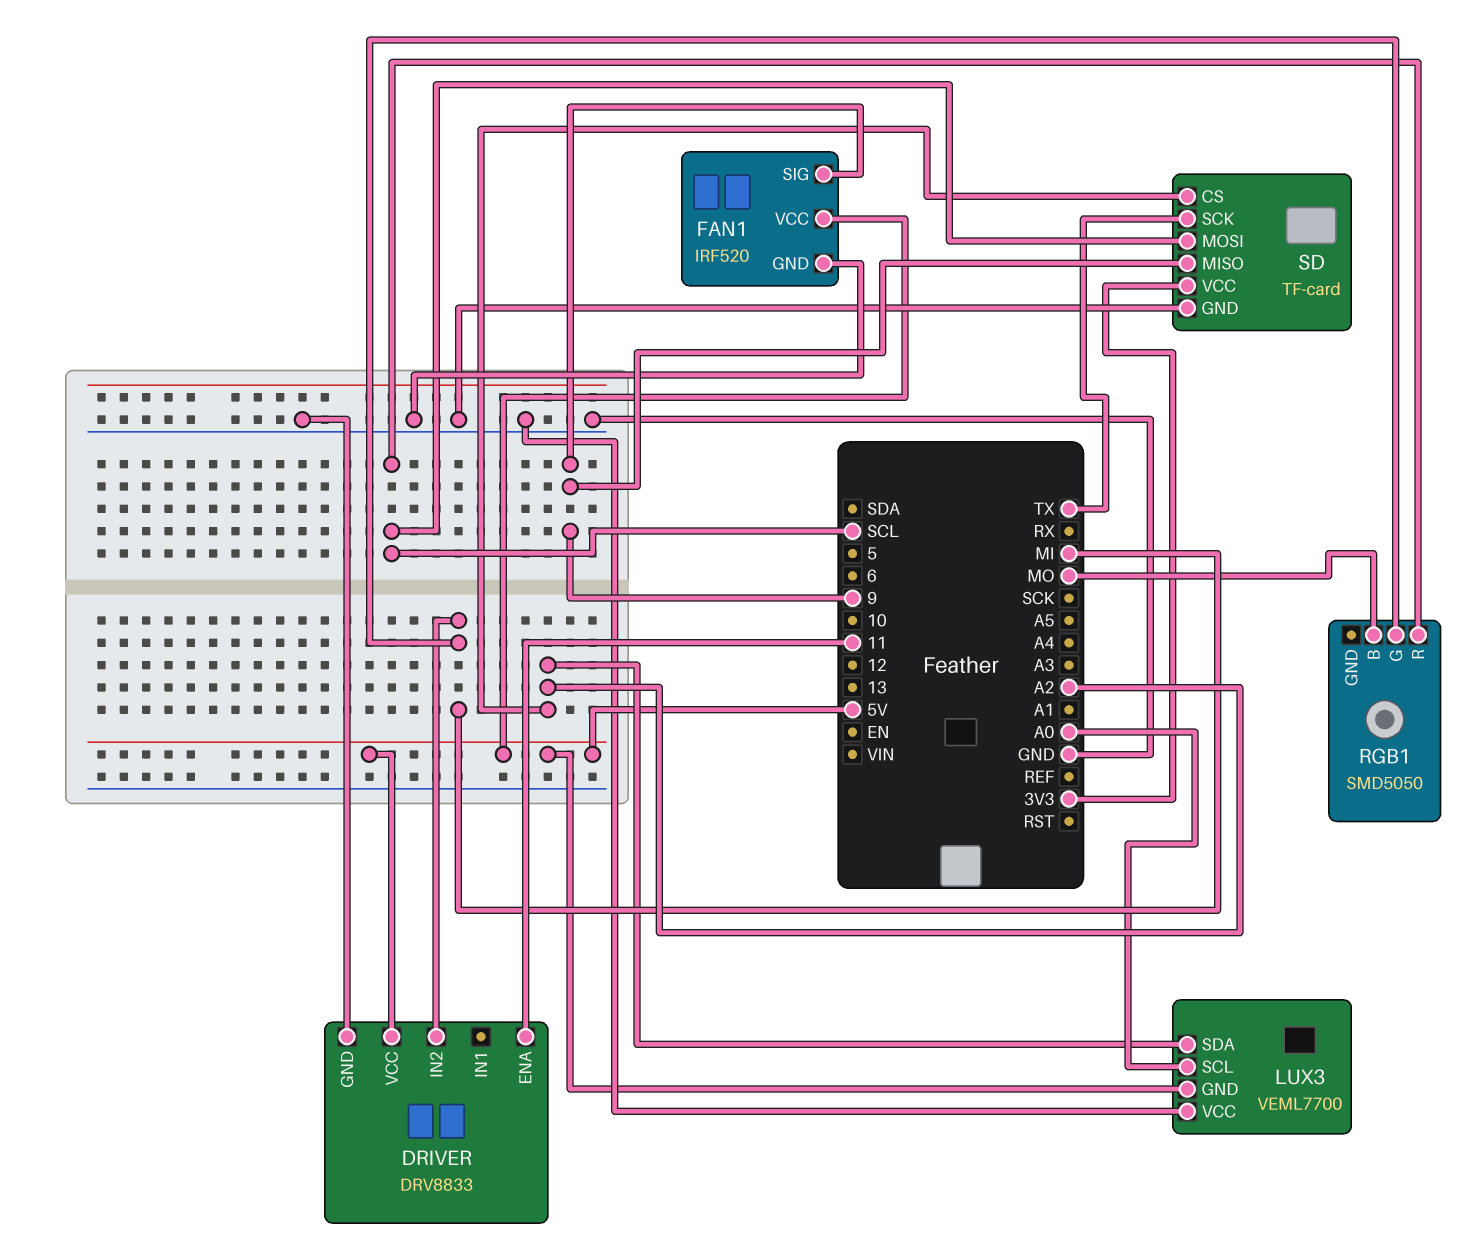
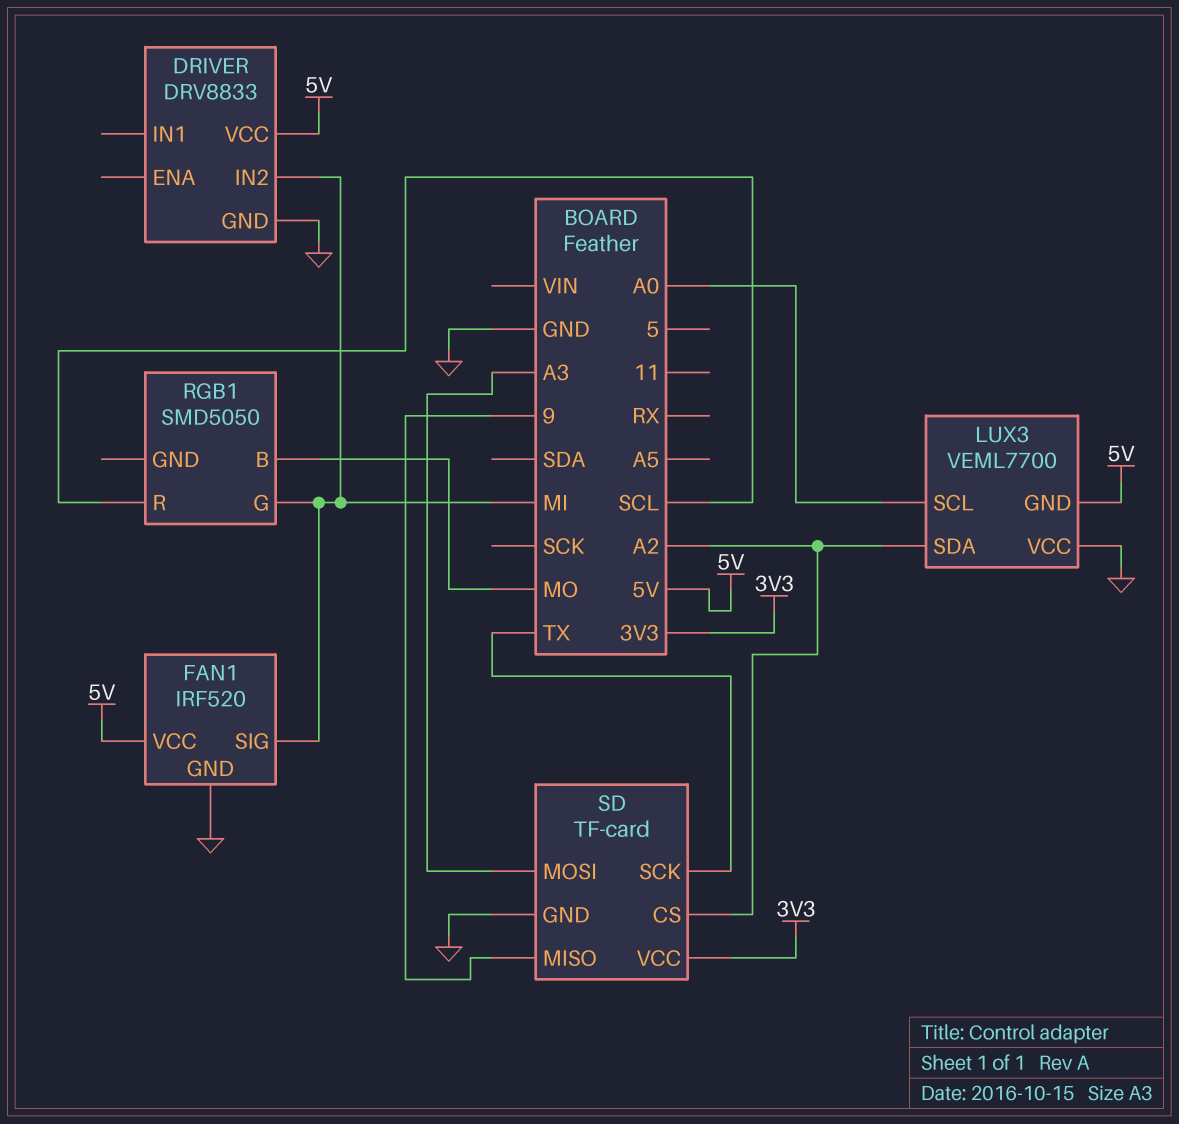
DRIVER pin ENA: 11 -> none
FAN1 pin SIG: 9 -> MI
SD pin MOSI: SCL -> A3

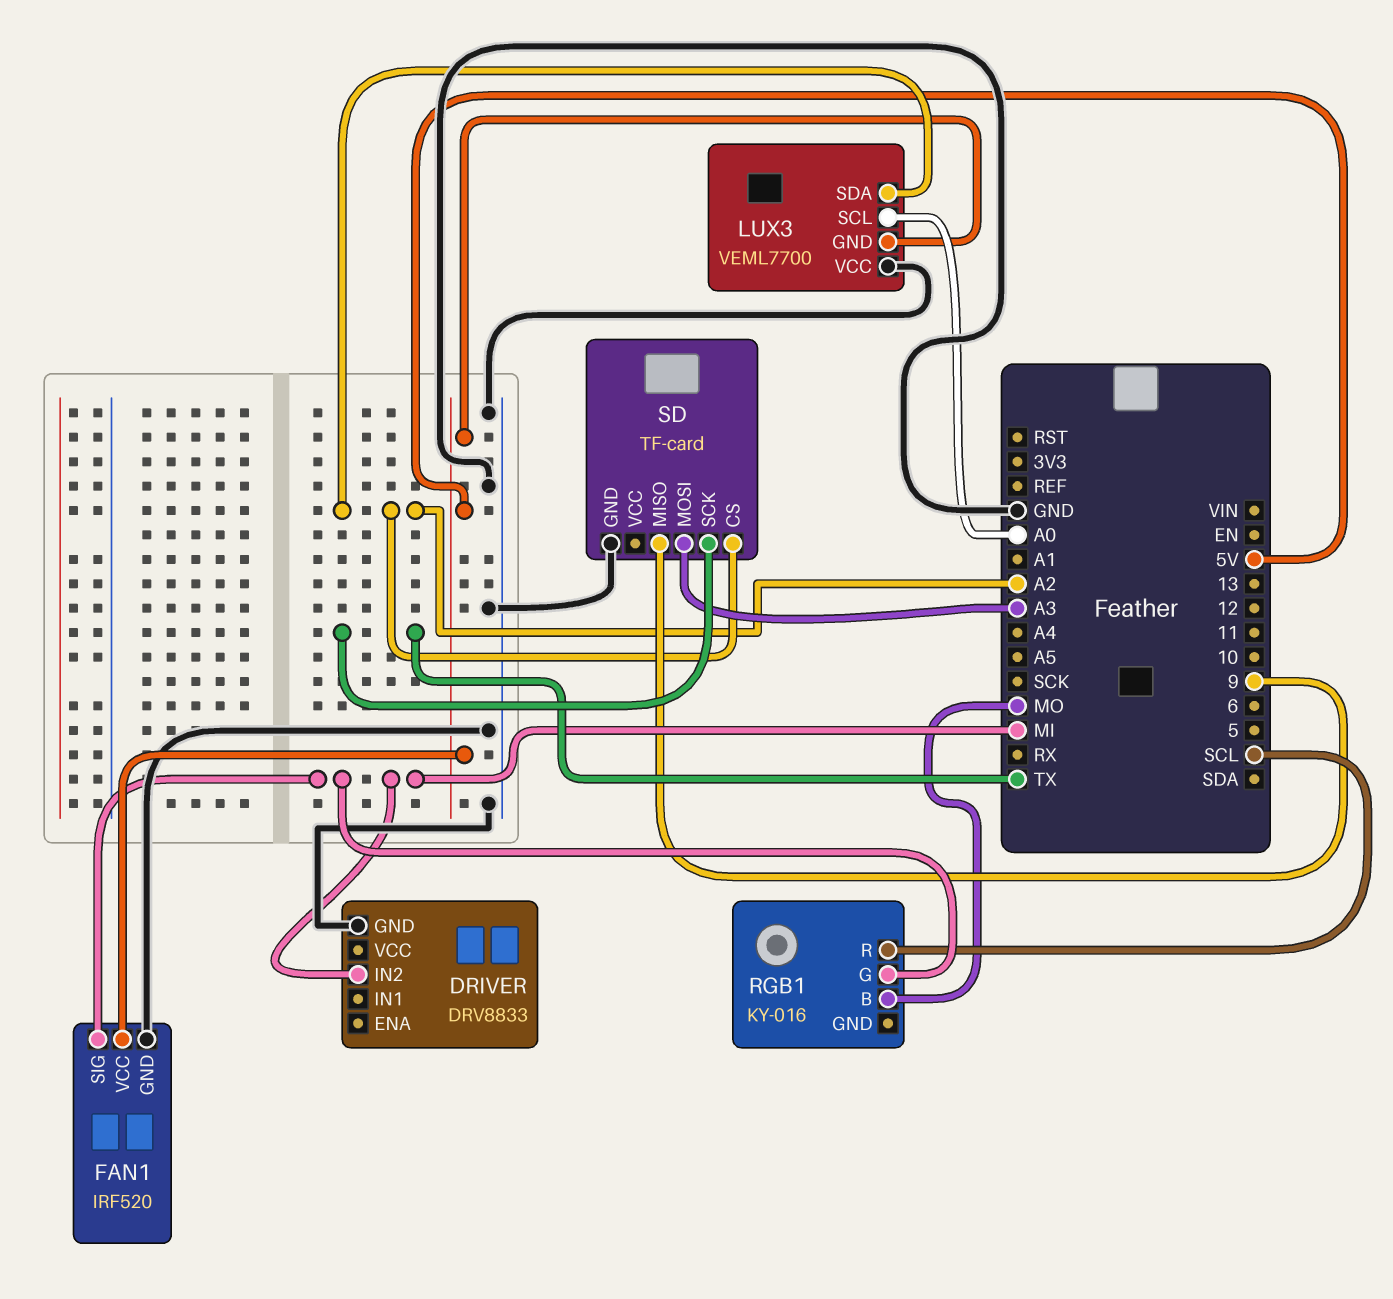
DRIVER pin VCC: 5V -> none
RGB1: SMD5050 -> KY-016
SD pin VCC: 3V3 -> none

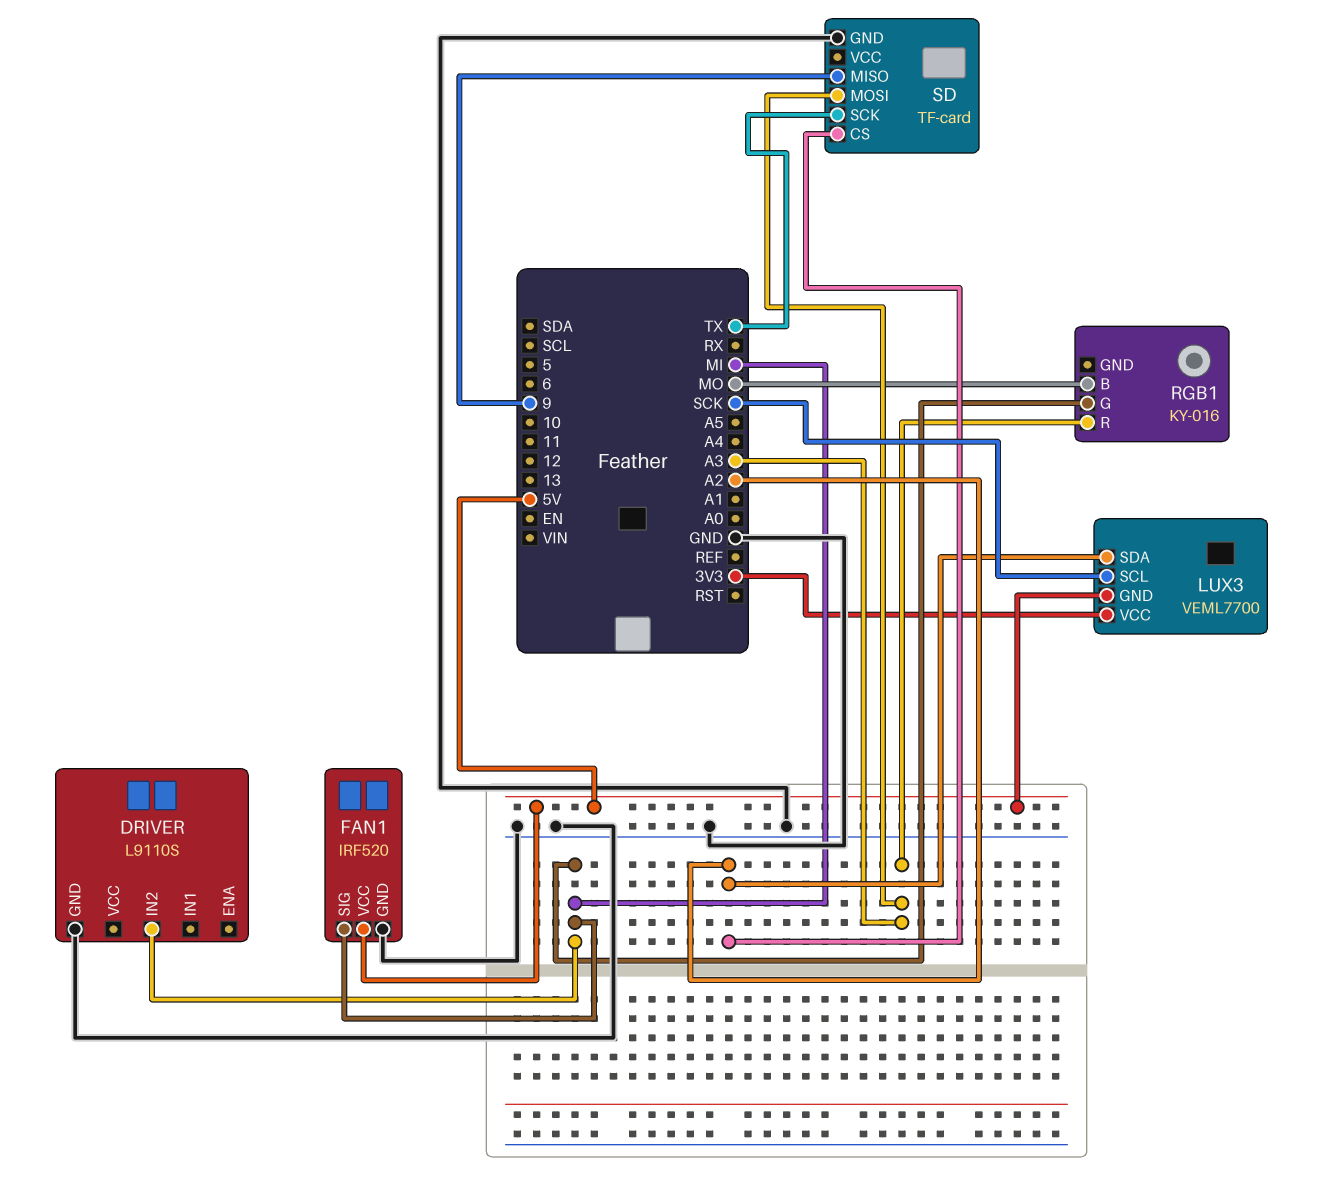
DRIVER: DRV8833 -> L9110S
LUX3 pin SCL: A0 -> SCK
LUX3 pin VCC: GND -> 3V3
RGB1 pin R: SCL -> A3

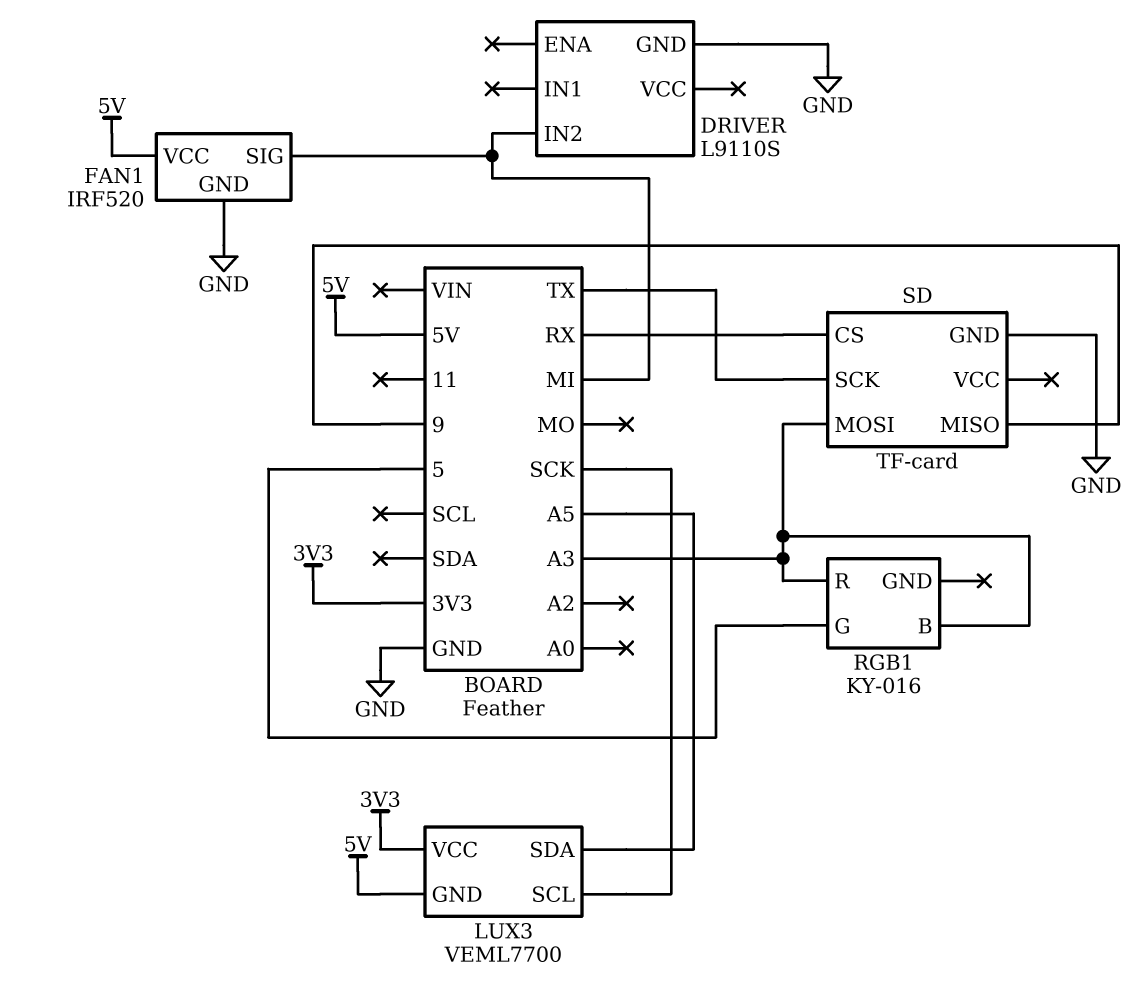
LUX3 pin SDA: A2 -> A5
RGB1 pin B: MO -> A3
RGB1 pin G: MI -> 5
SD pin CS: A2 -> RX

